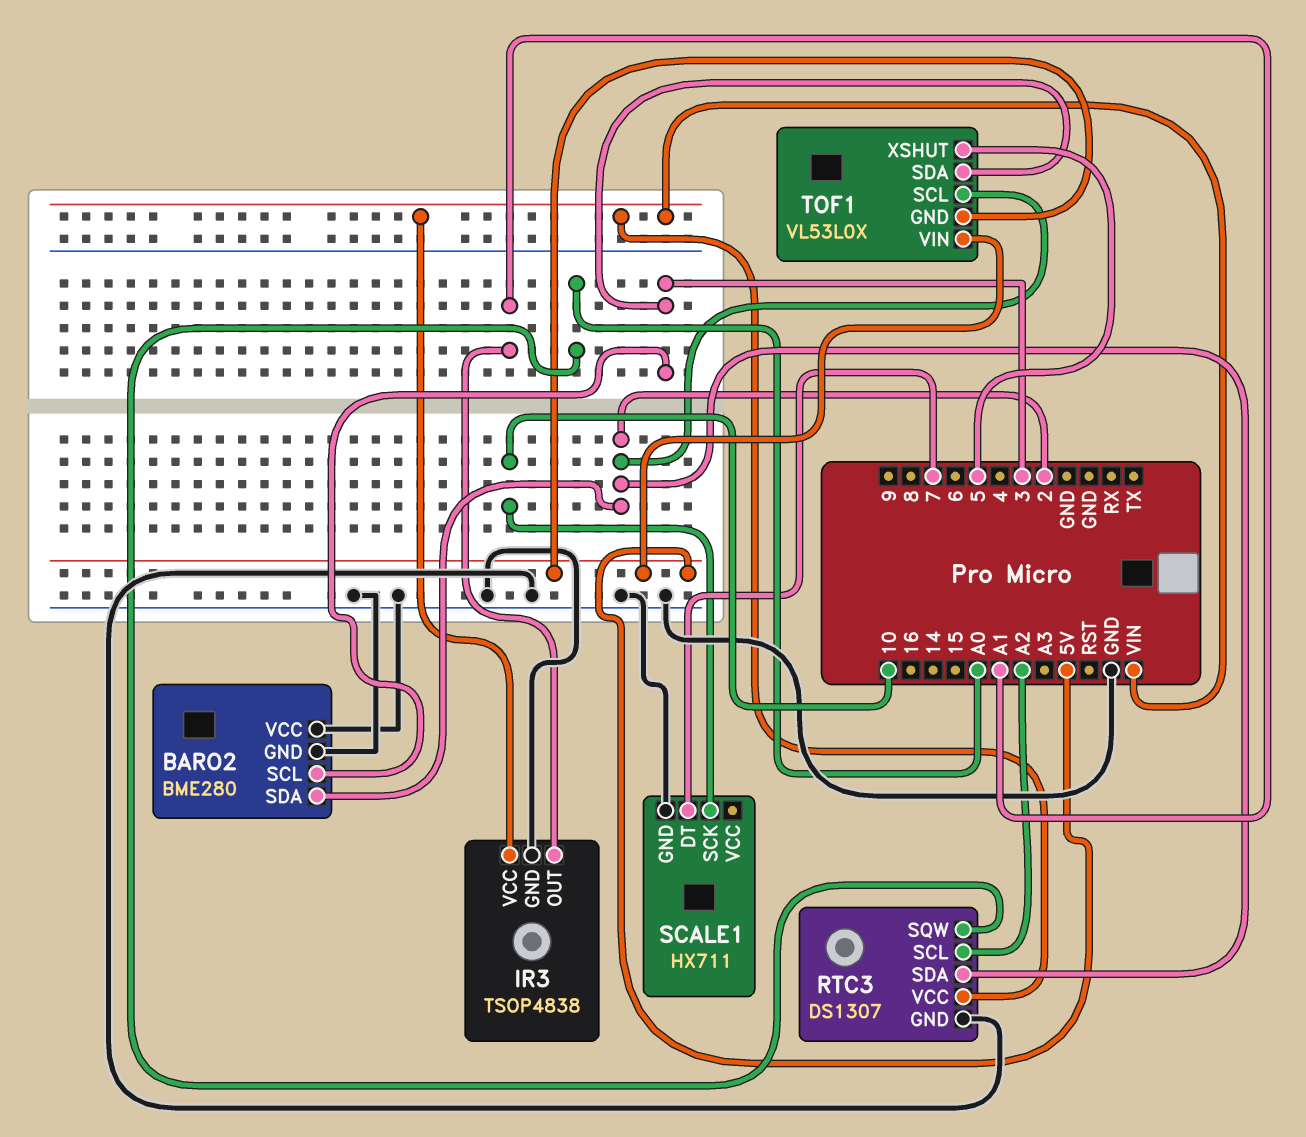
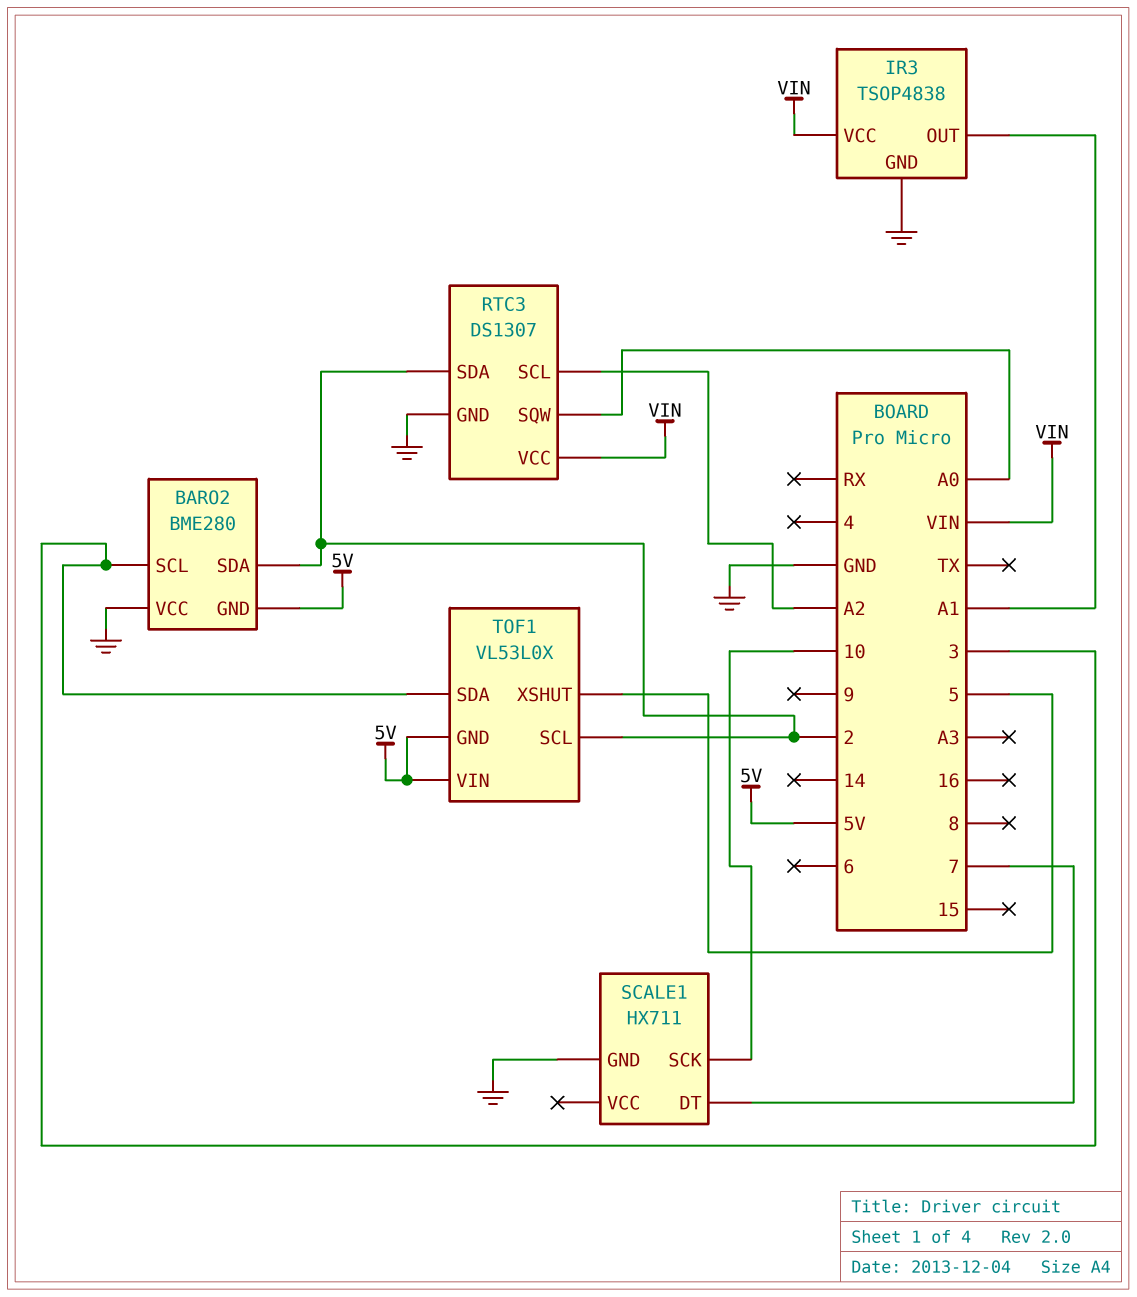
BARO2 pin GND: GND -> 5V

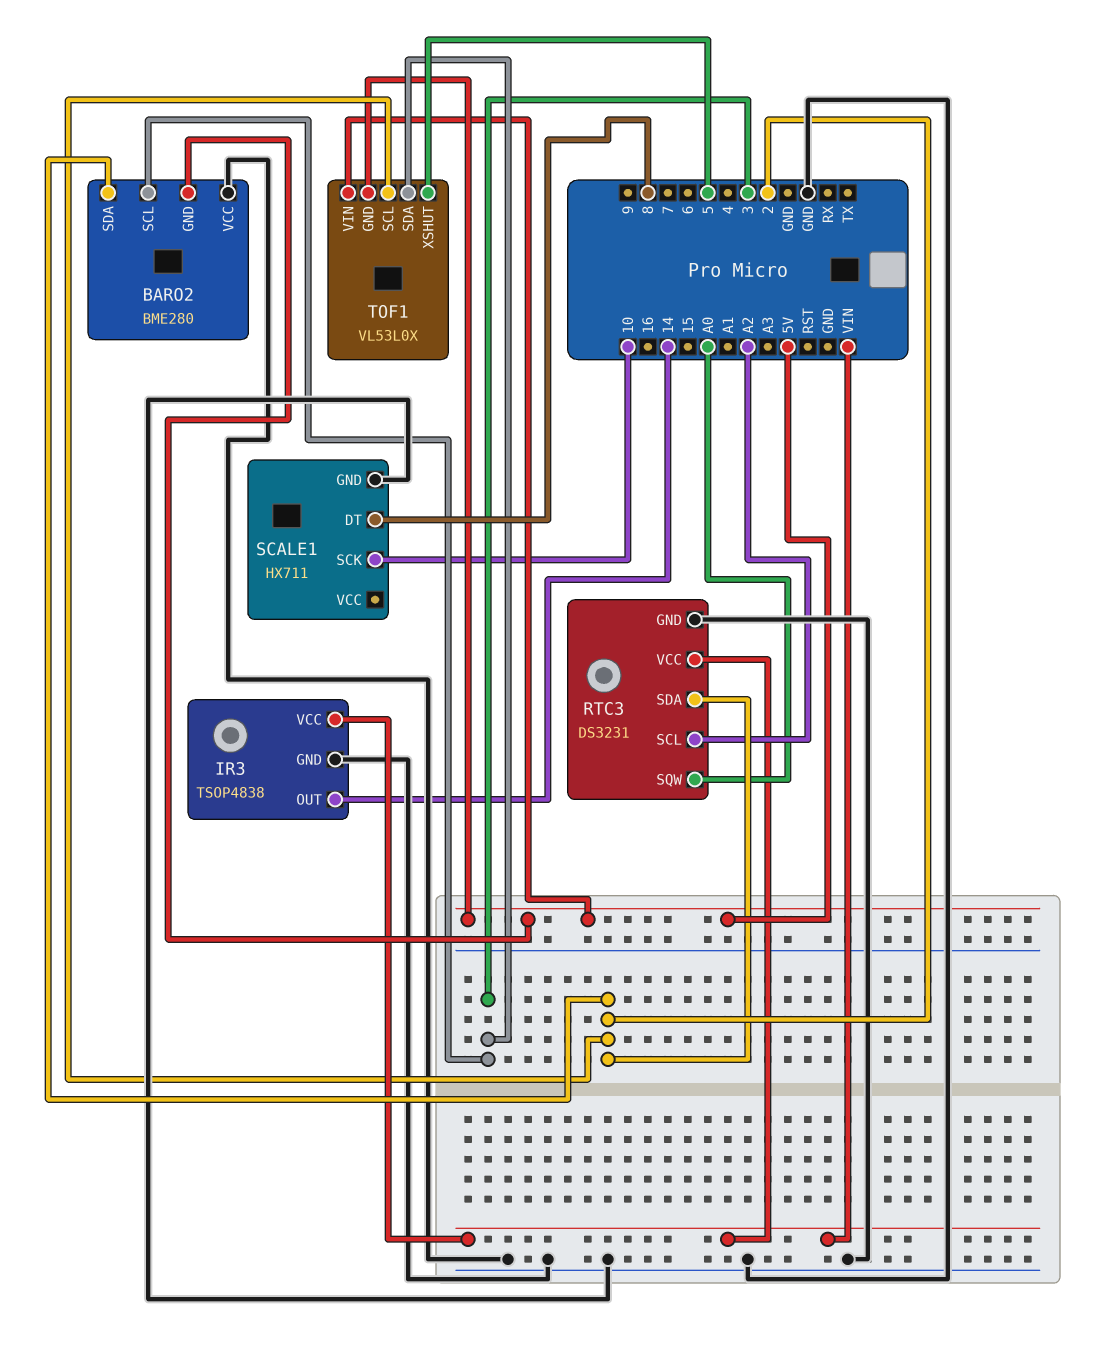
IR3 pin OUT: A1 -> 14
RTC3: DS1307 -> DS3231
SCALE1 pin DT: 7 -> 8

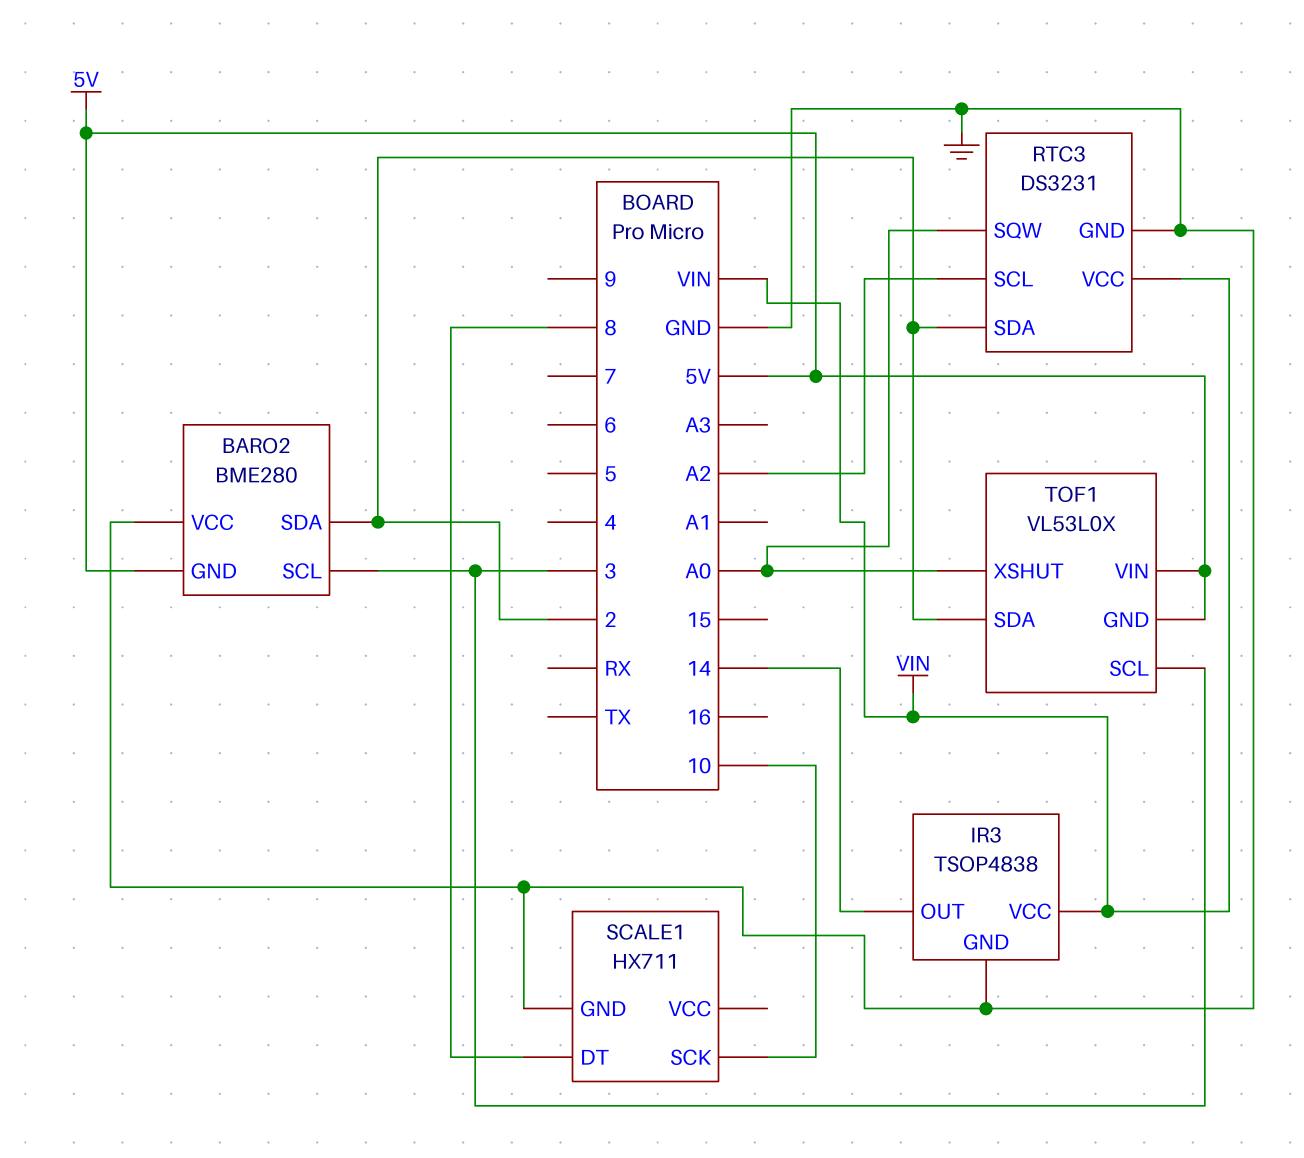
TOF1 pin SCL: 2 -> 3
TOF1 pin SDA: 3 -> 2
TOF1 pin XSHUT: 5 -> A0

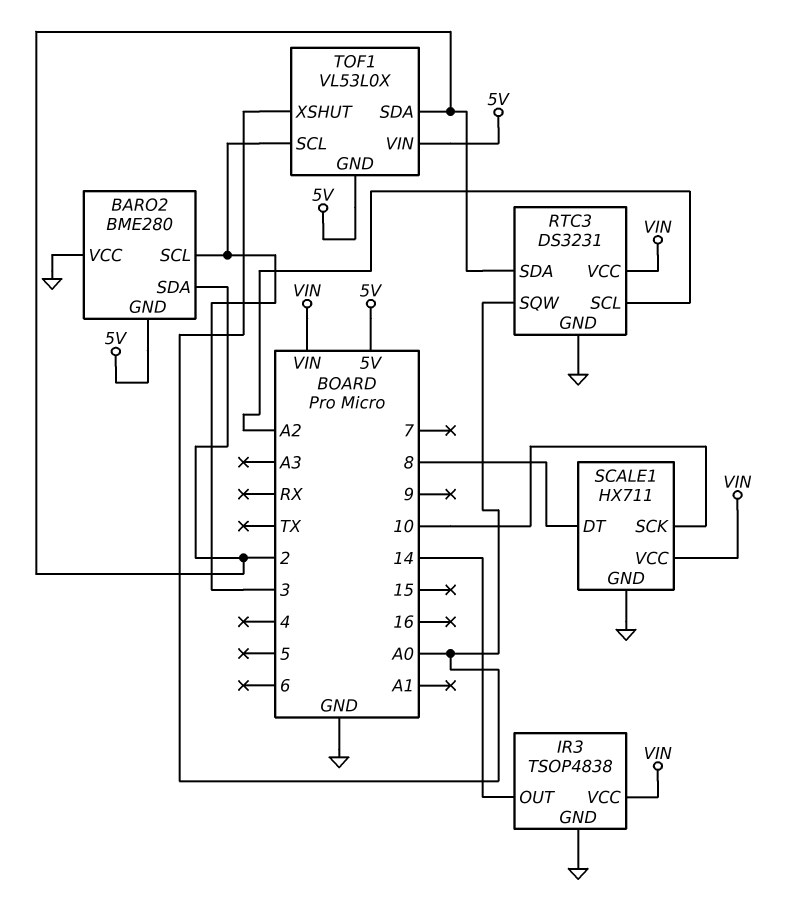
SCALE1 pin VCC: none -> VIN

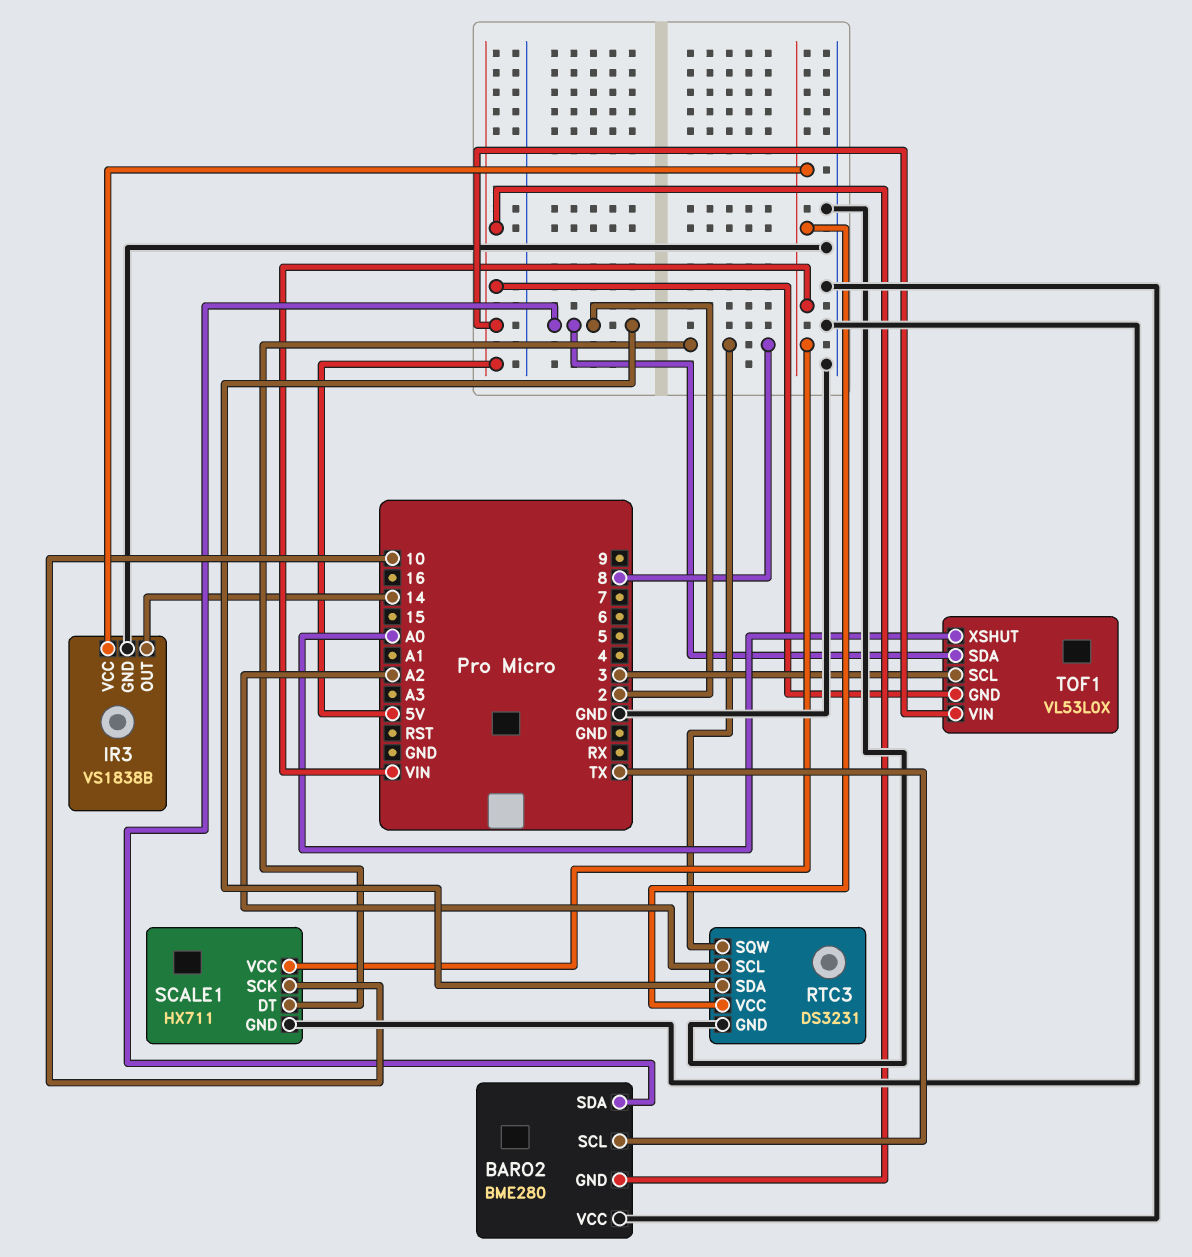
BARO2 pin SCL: 3 -> TX
IR3: TSOP4838 -> VS1838B
RTC3 pin SQW: A0 -> 8

